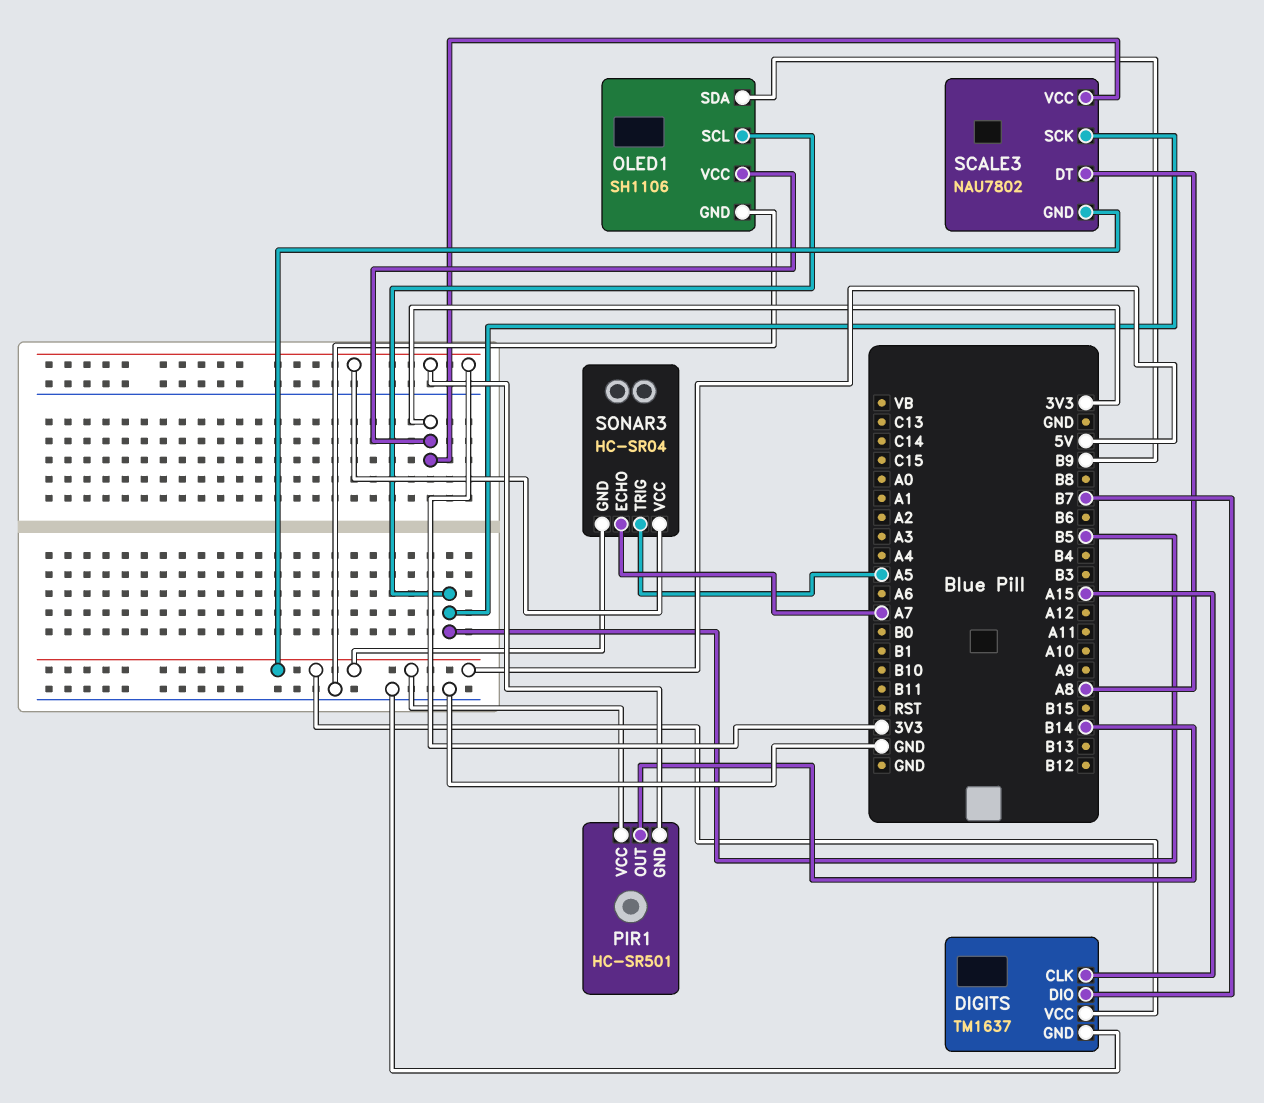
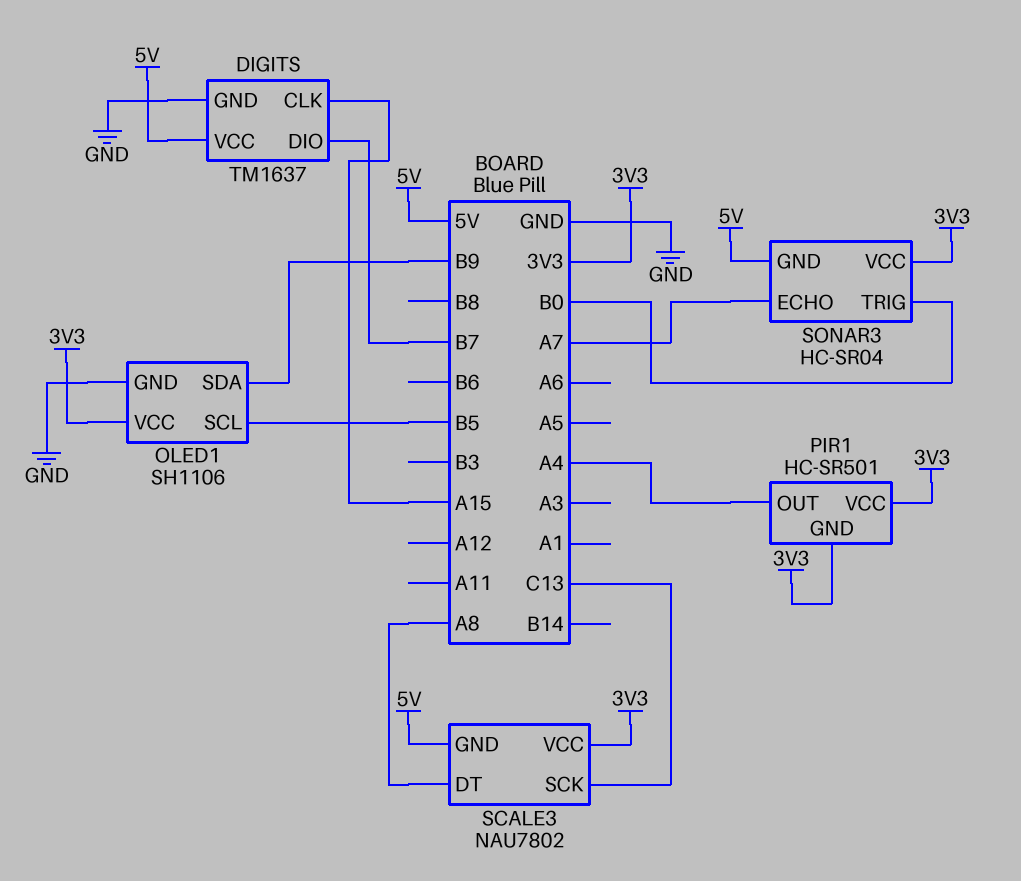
PIR1 pin OUT: B14 -> A4
PIR1 pin VCC: 5V -> 3V3
SCALE3 pin SCK: B5 -> C13
SONAR3 pin TRIG: A5 -> B0

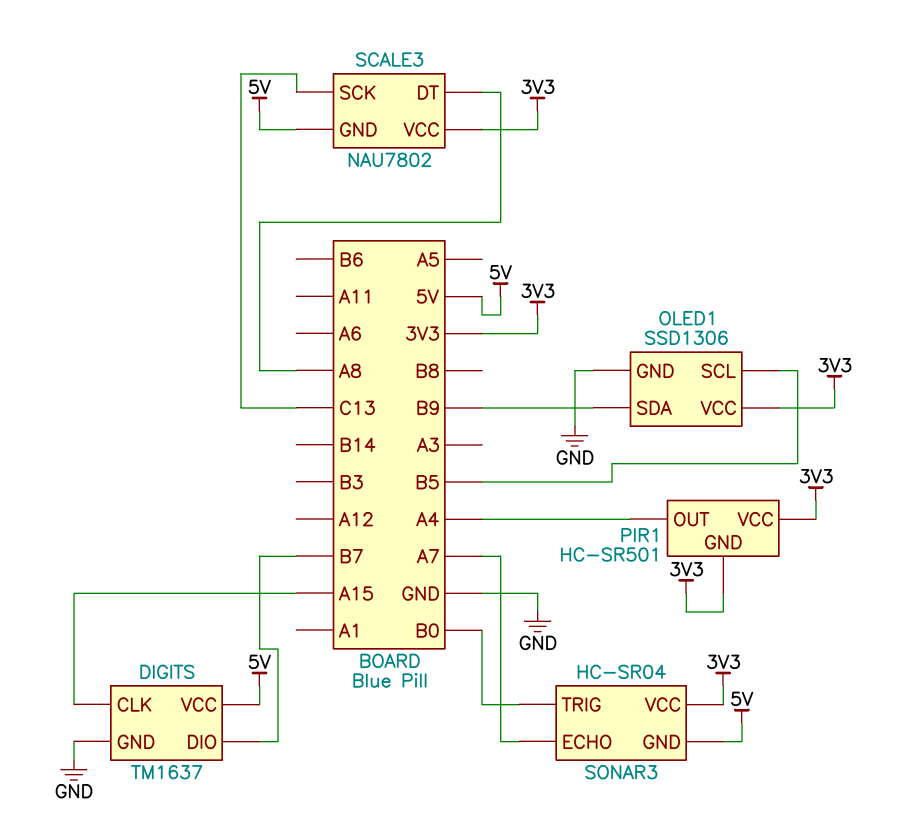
OLED1: SH1106 -> SSD1306

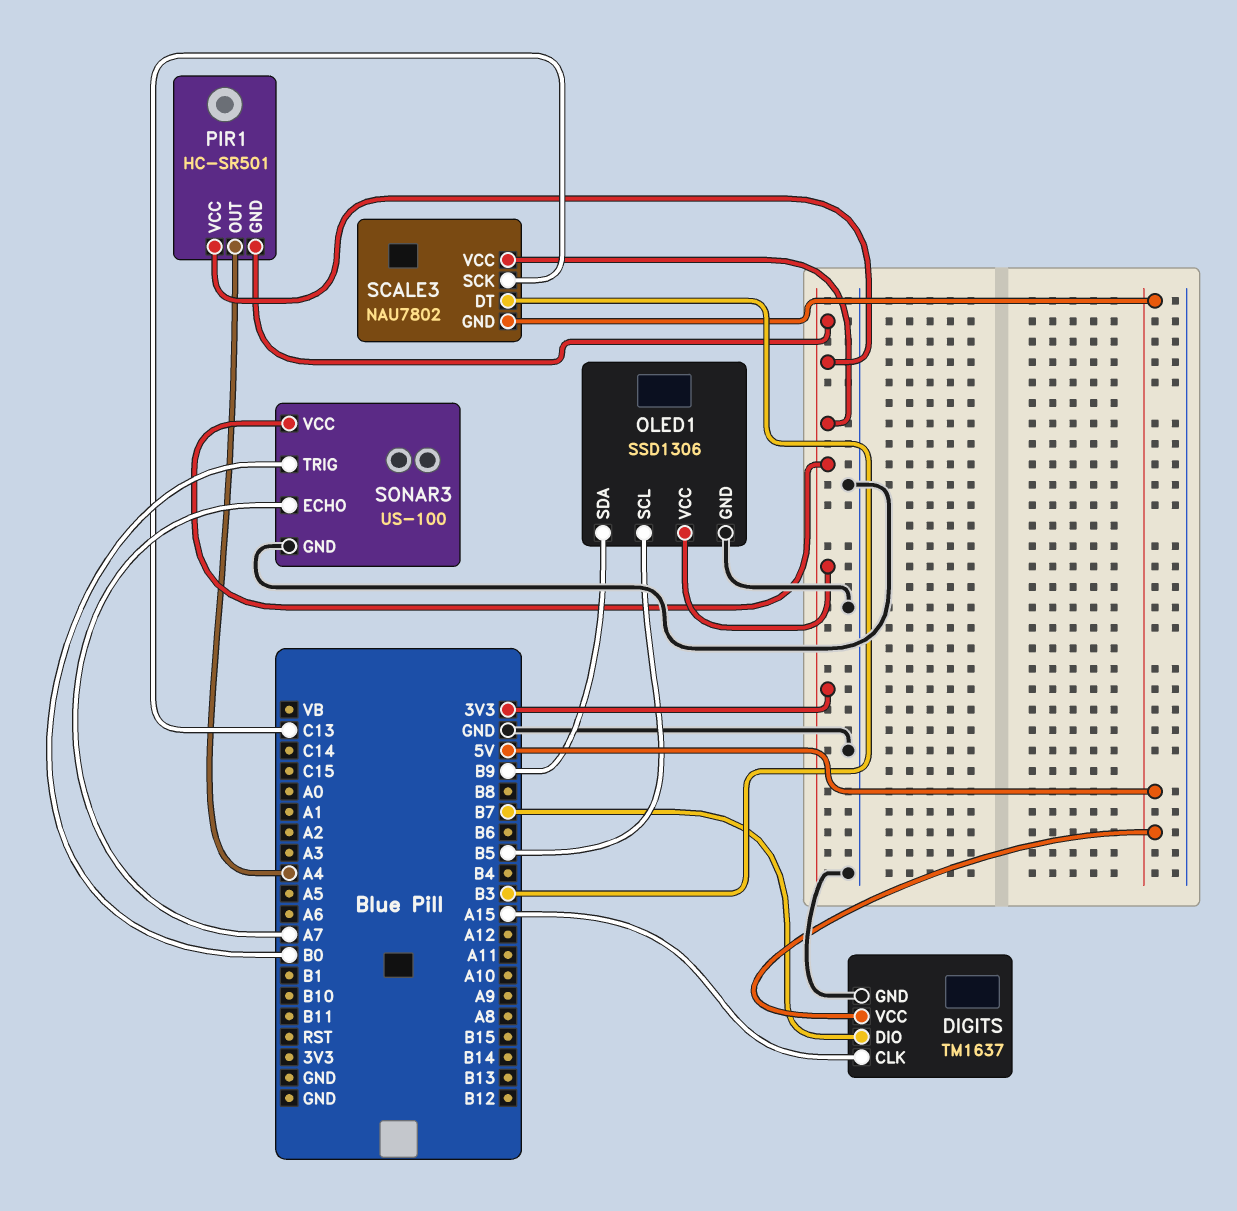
SCALE3 pin DT: A8 -> B3
SONAR3: HC-SR04 -> US-100
SONAR3 pin GND: 5V -> GND

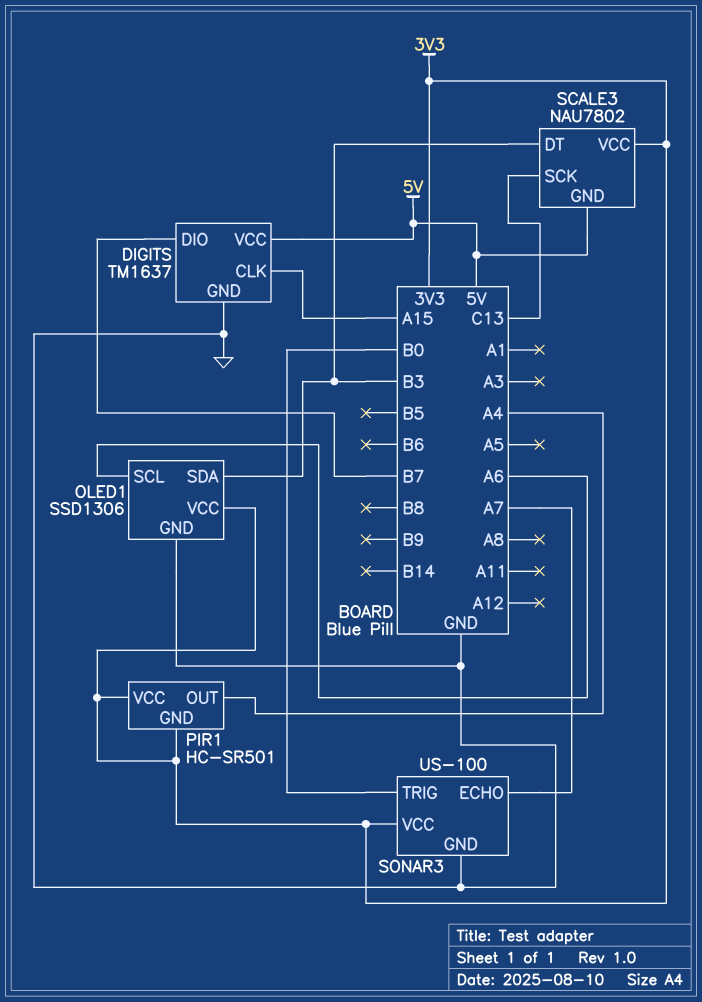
OLED1 pin SCL: B5 -> A6
OLED1 pin SDA: B9 -> B3

